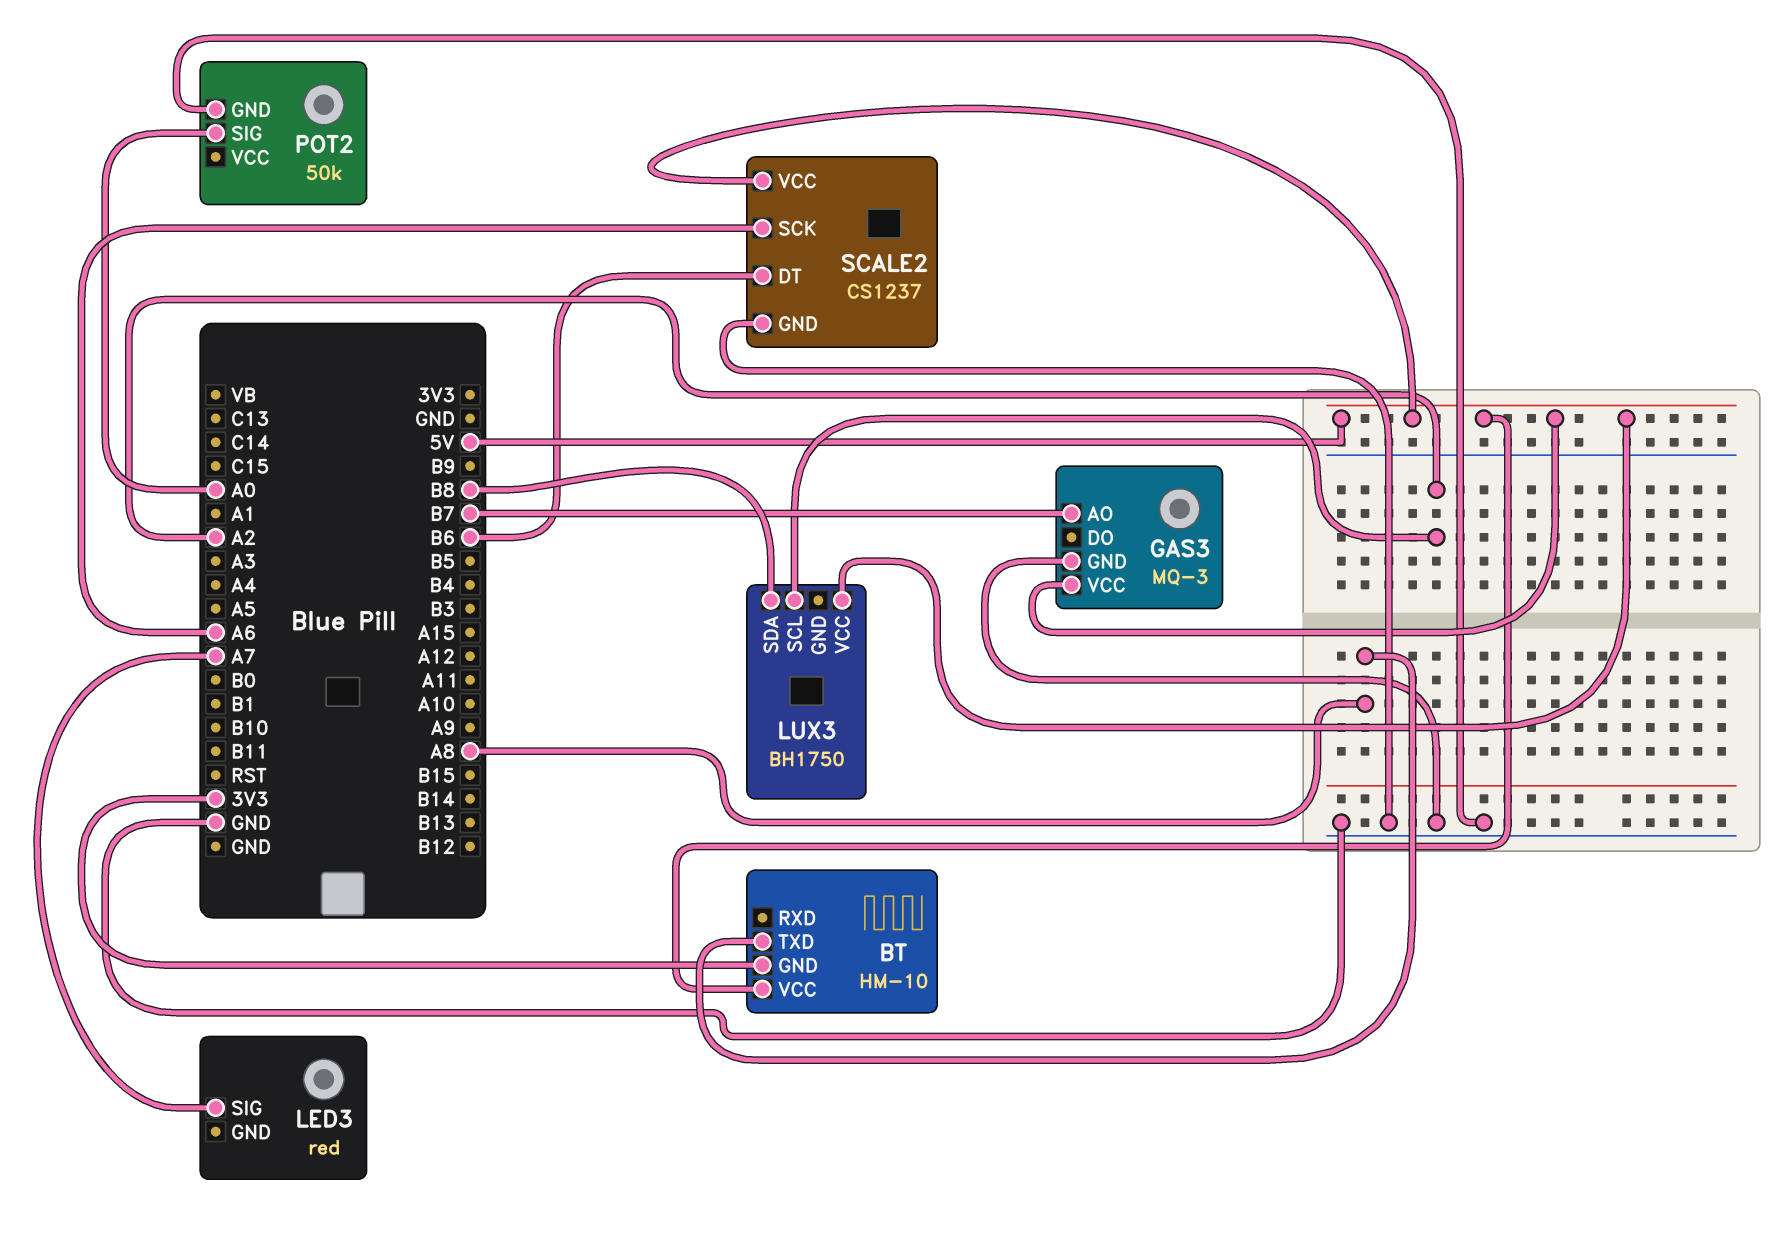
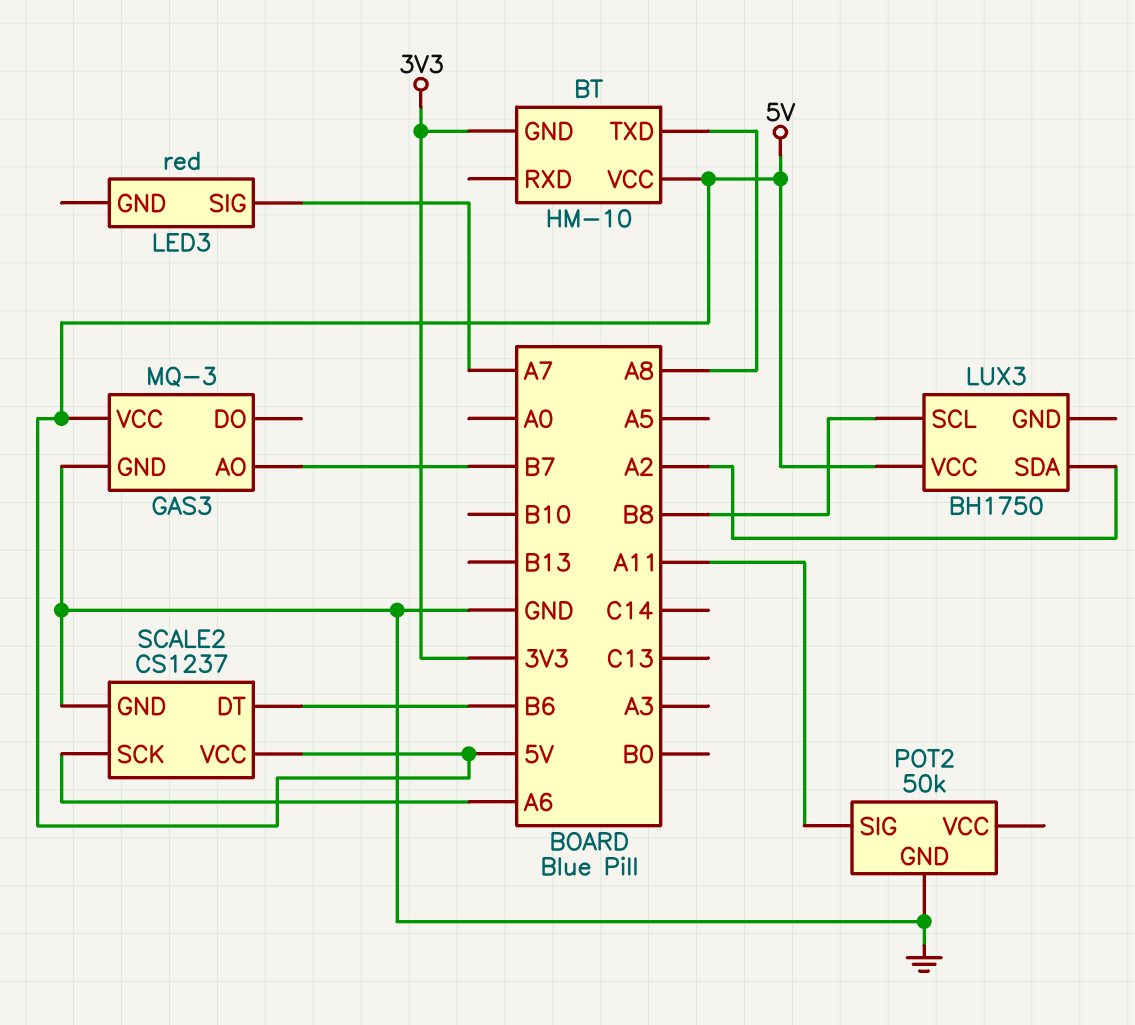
LUX3 pin SCL: A2 -> B8
LUX3 pin SDA: B8 -> A2
POT2 pin SIG: A0 -> A11

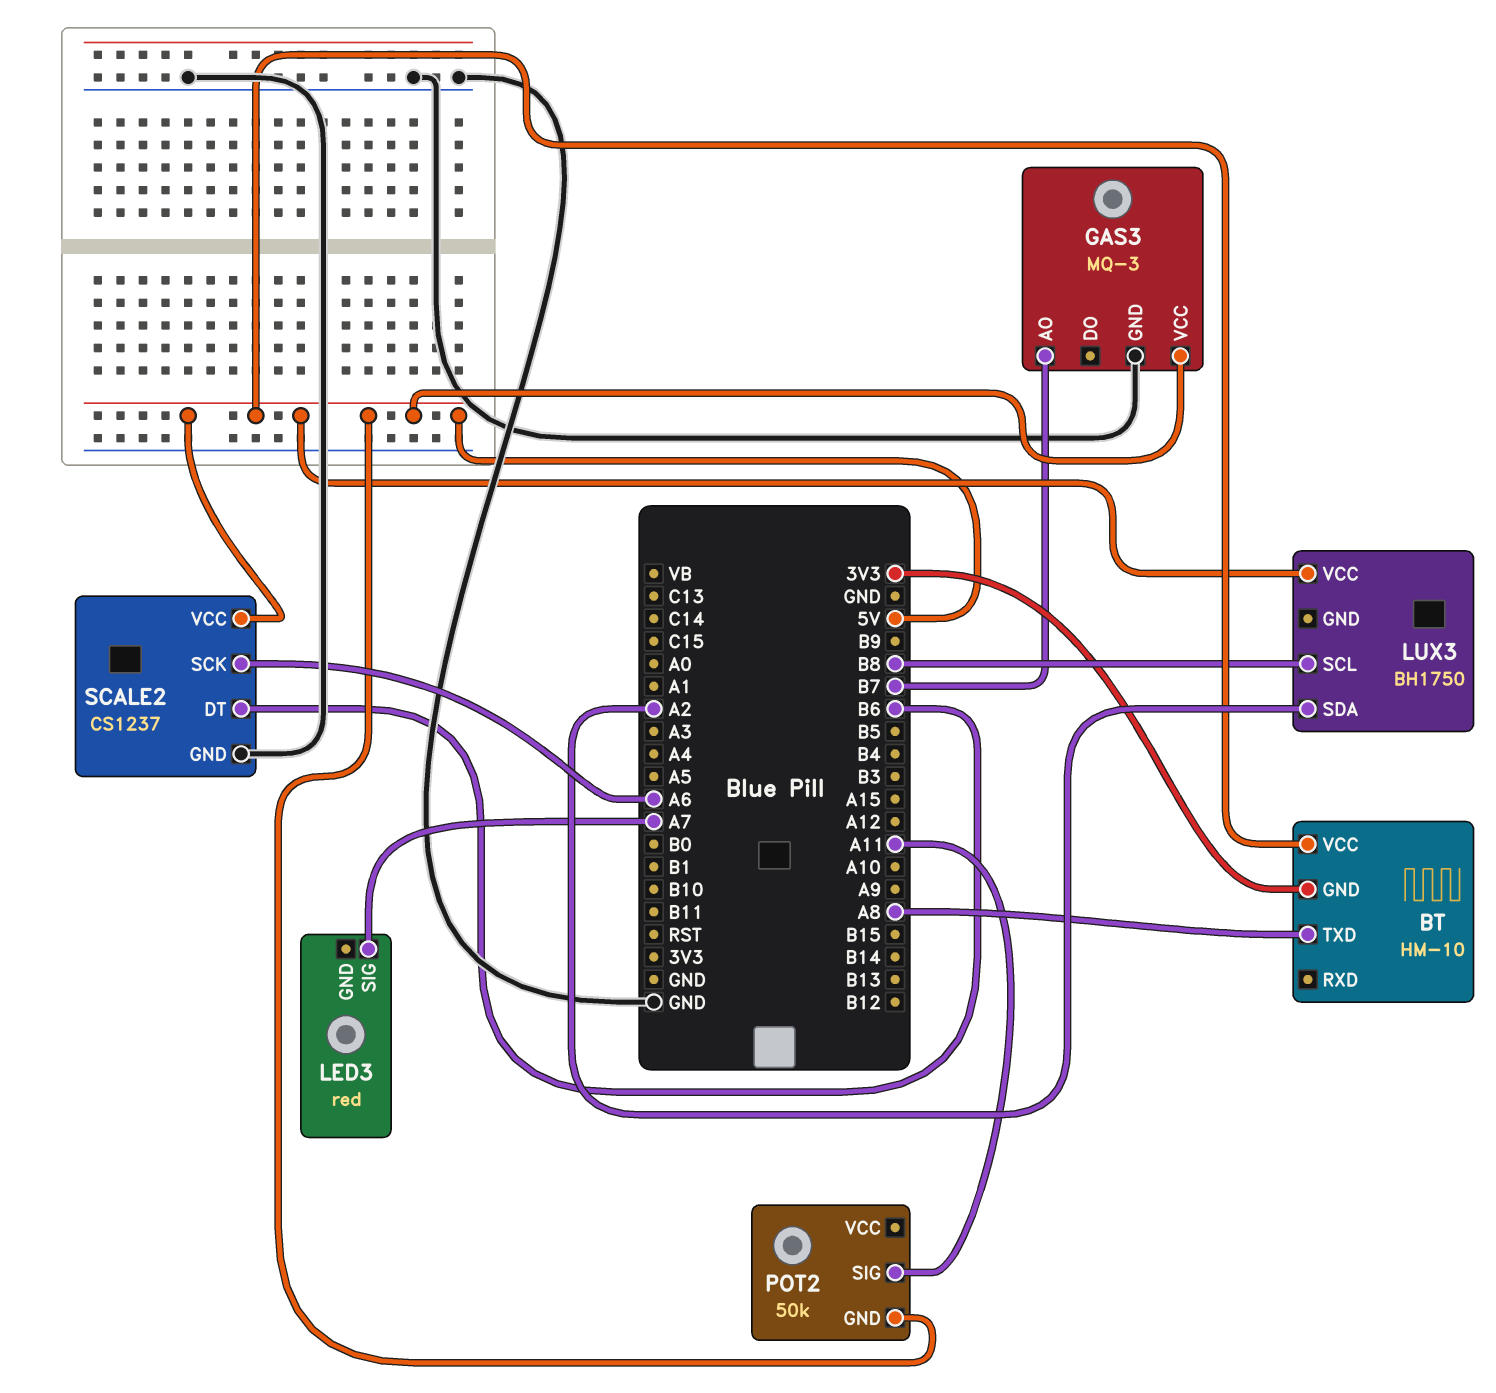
POT2 pin GND: GND -> 5V

